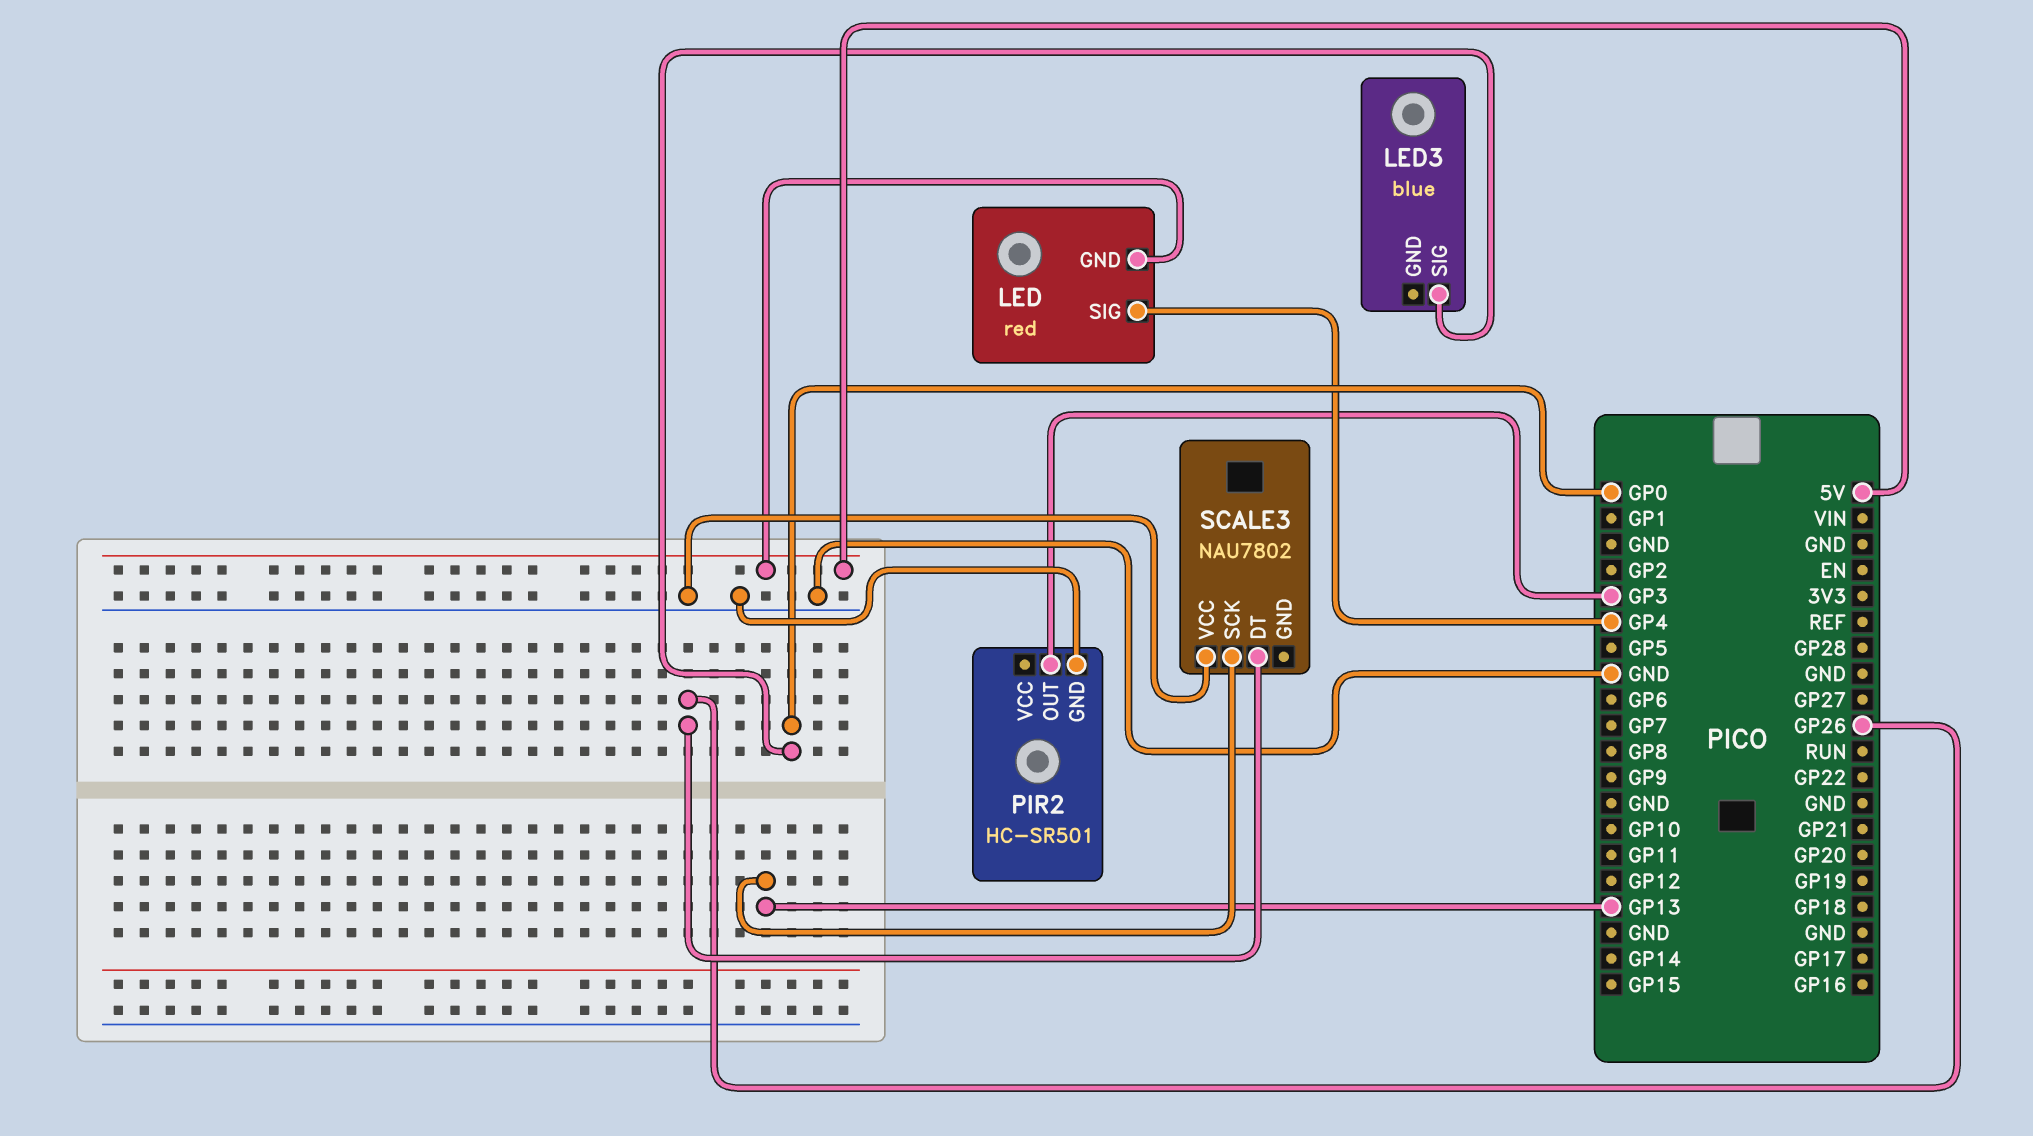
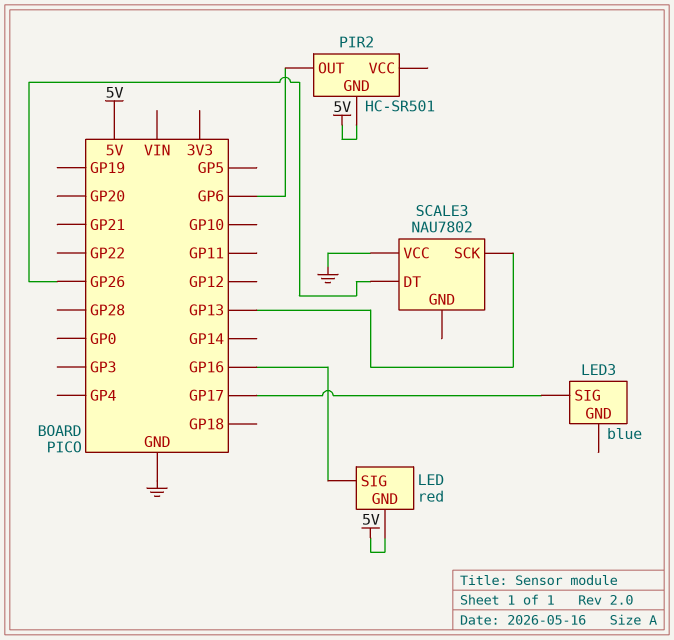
LED pin SIG: GP4 -> GP16
LED3 pin SIG: GP0 -> GP17
PIR2 pin GND: GND -> 5V
PIR2 pin OUT: GP3 -> GP6

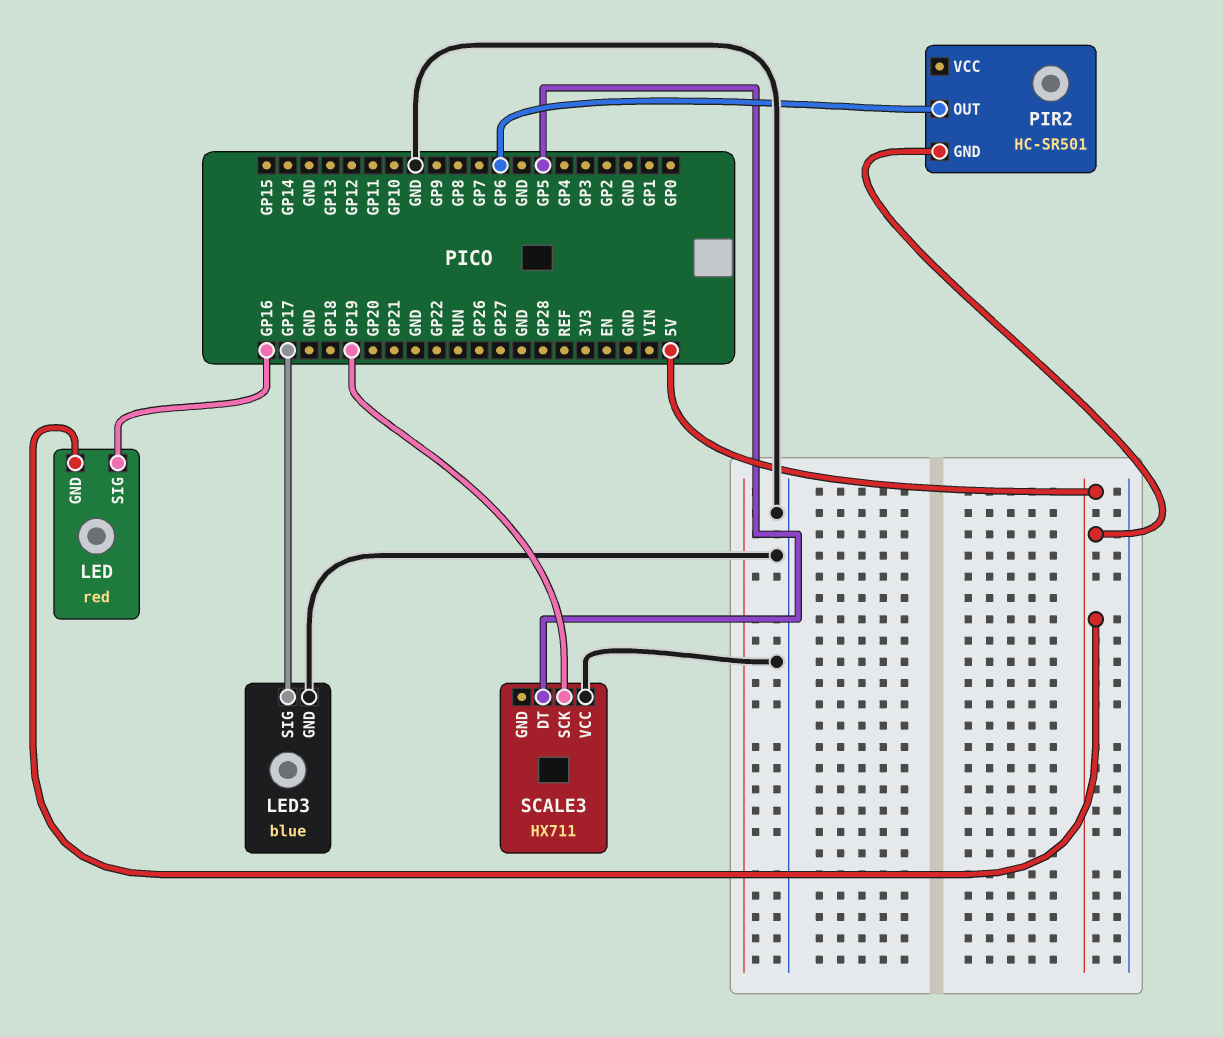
LED3 pin GND: none -> GND
SCALE3: NAU7802 -> HX711
SCALE3 pin DT: GP26 -> GP5
SCALE3 pin SCK: GP13 -> GP19

